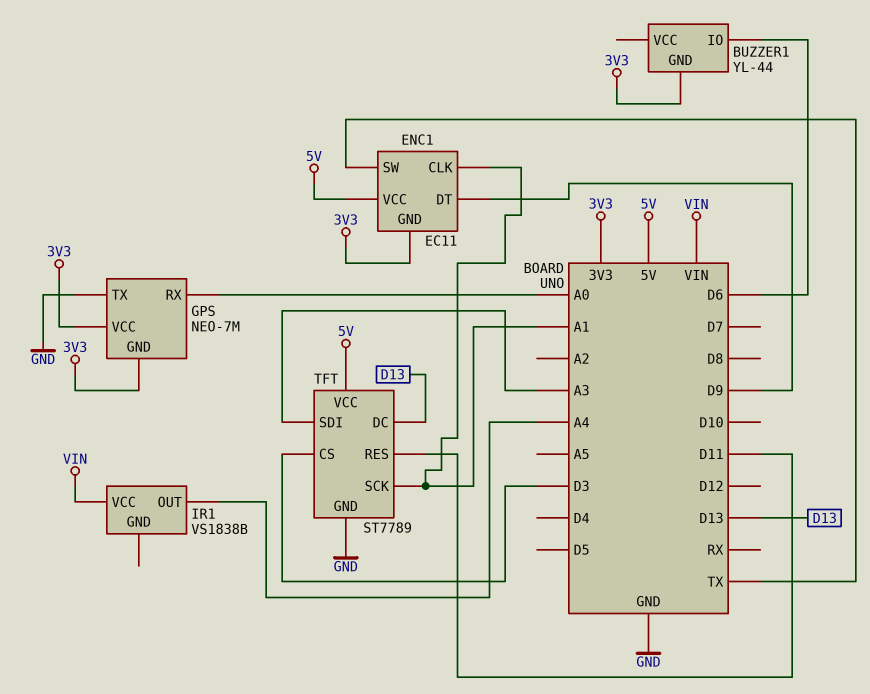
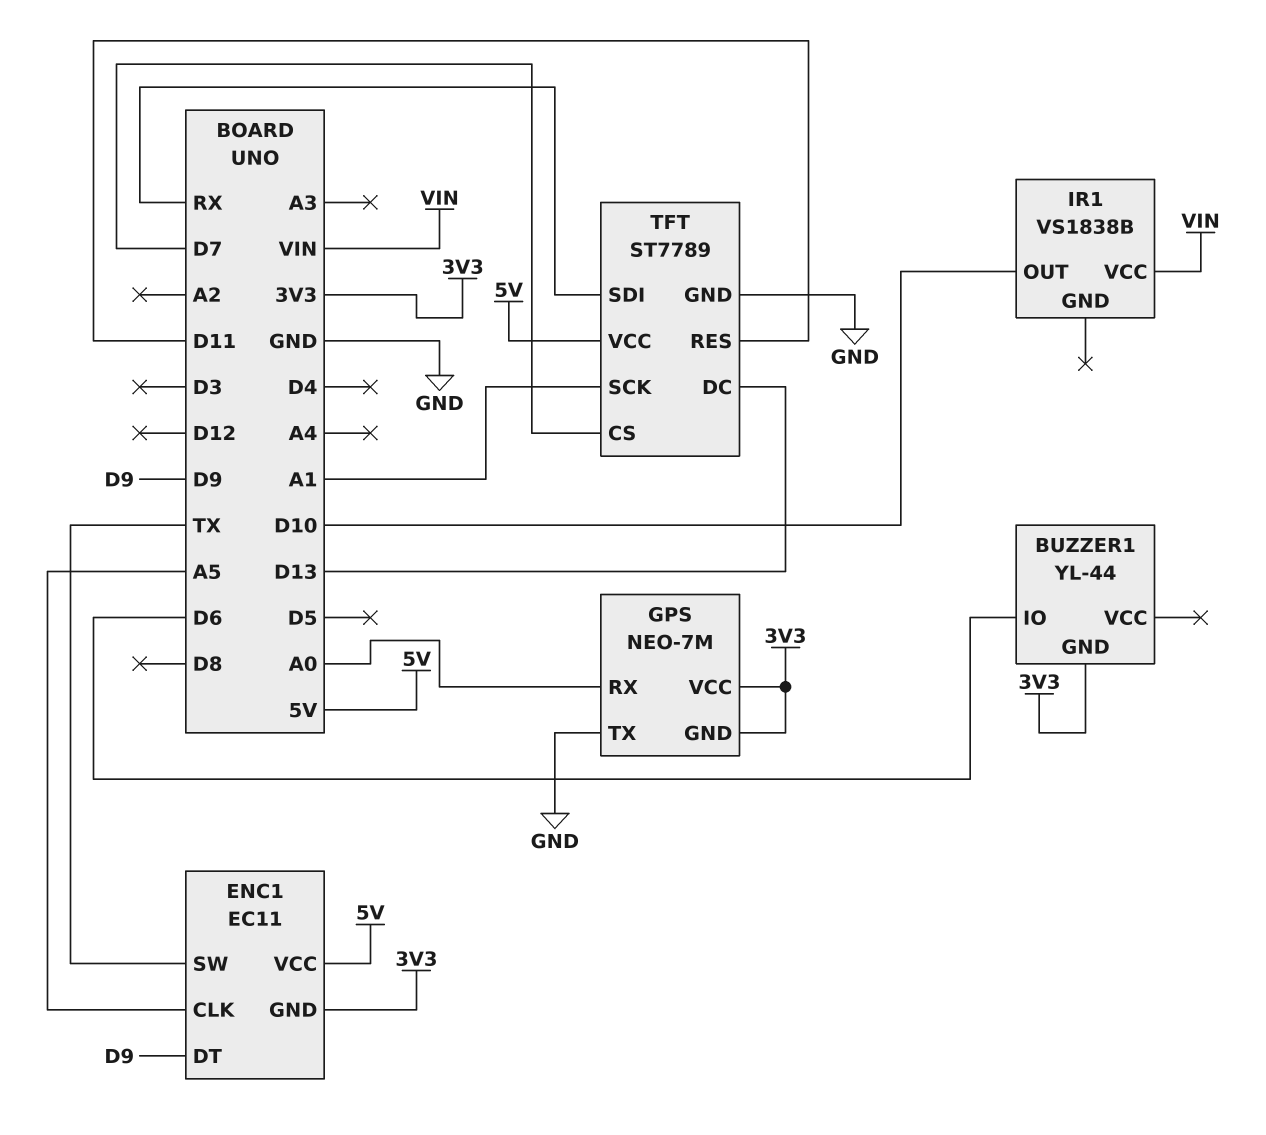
ENC1 pin CLK: A1 -> A5
IR1 pin OUT: A4 -> D10
TFT pin CS: D3 -> D7
TFT pin SDI: A3 -> RX

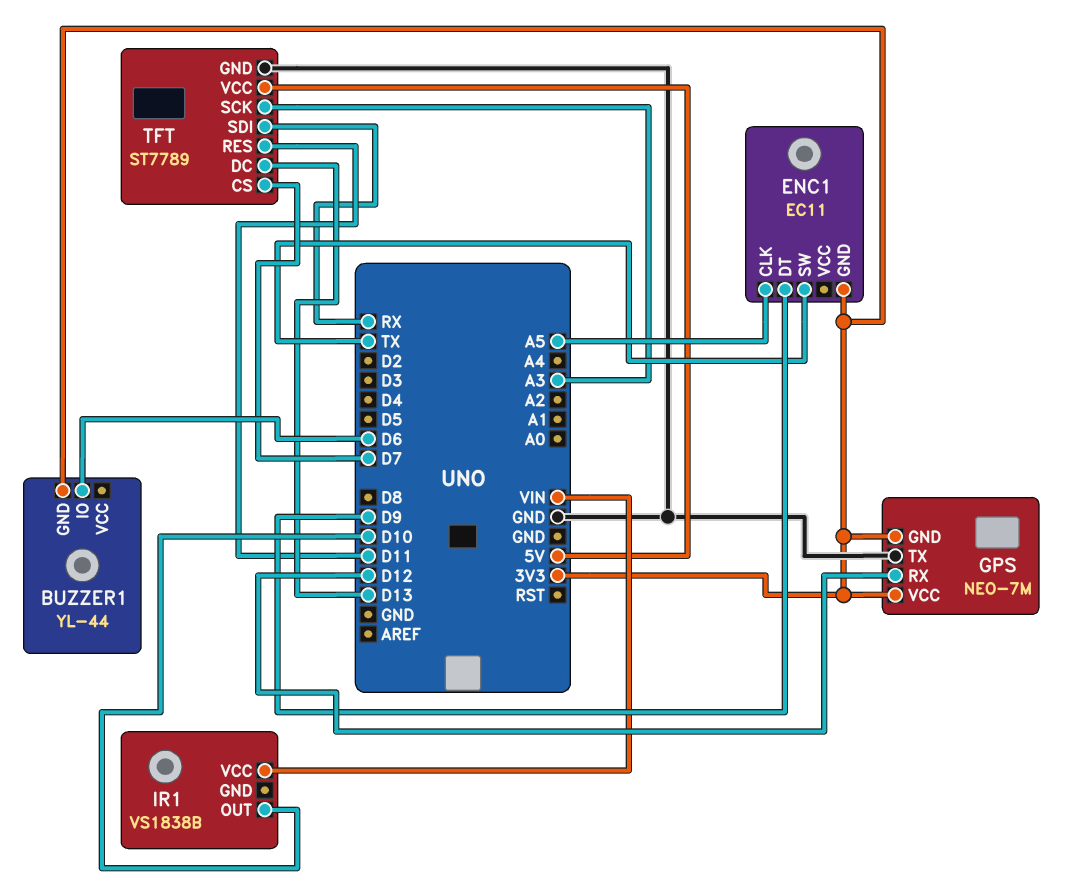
ENC1 pin VCC: 5V -> none
GPS pin RX: A0 -> D12
TFT pin SCK: A1 -> A3

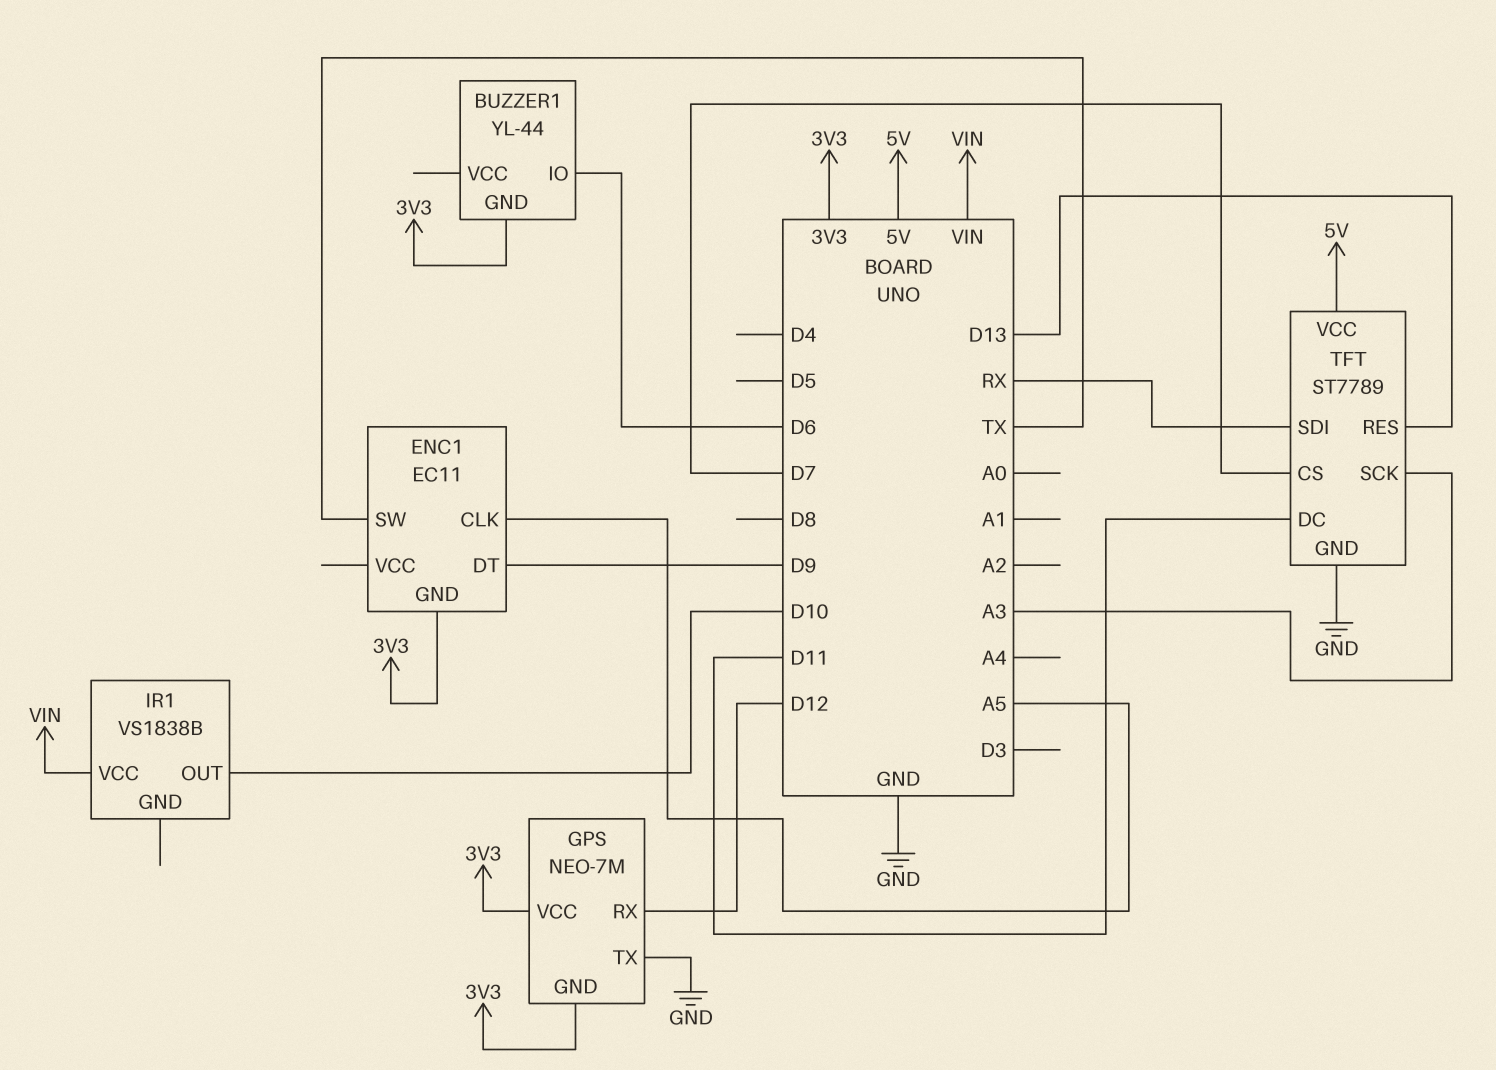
TFT pin DC: D13 -> D11
TFT pin RES: D11 -> D13

